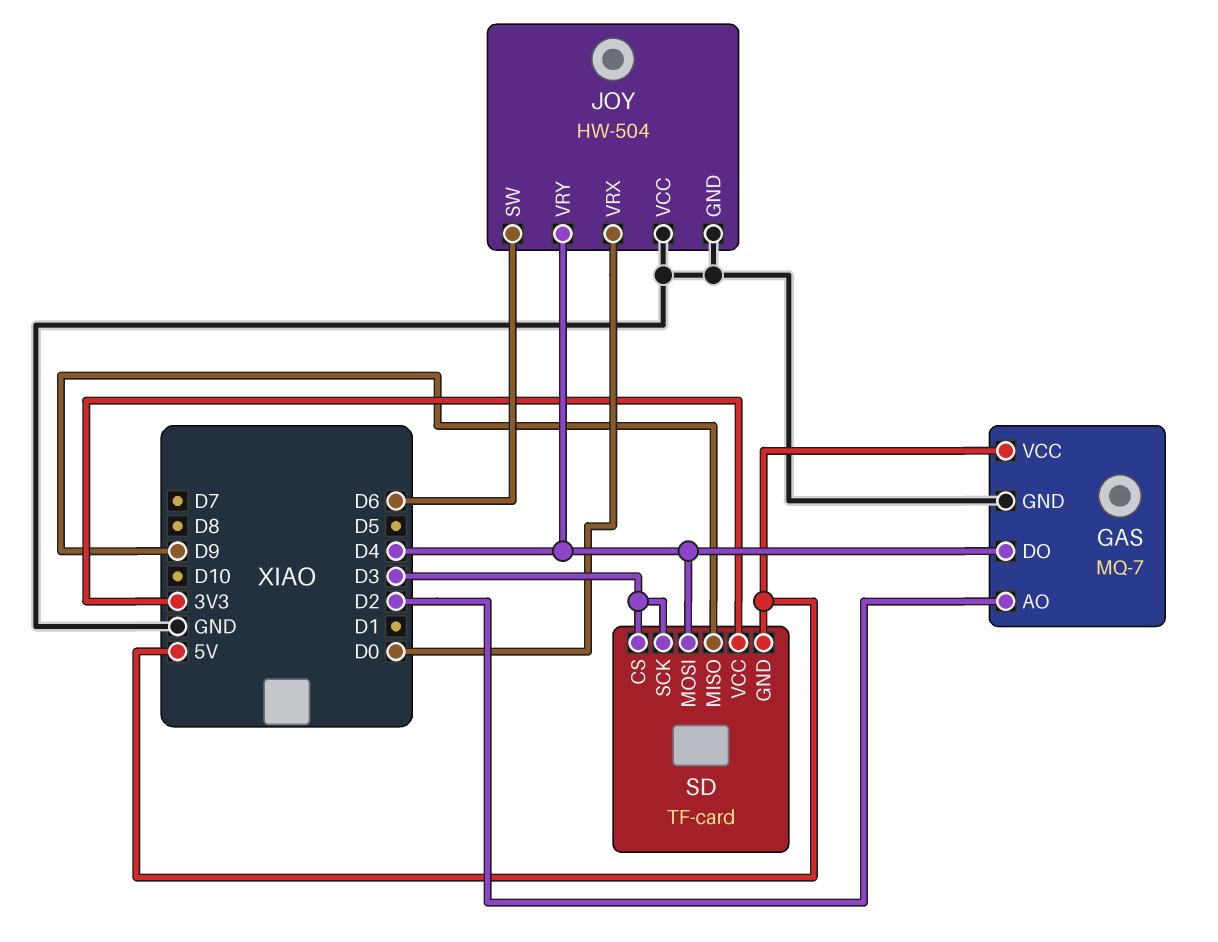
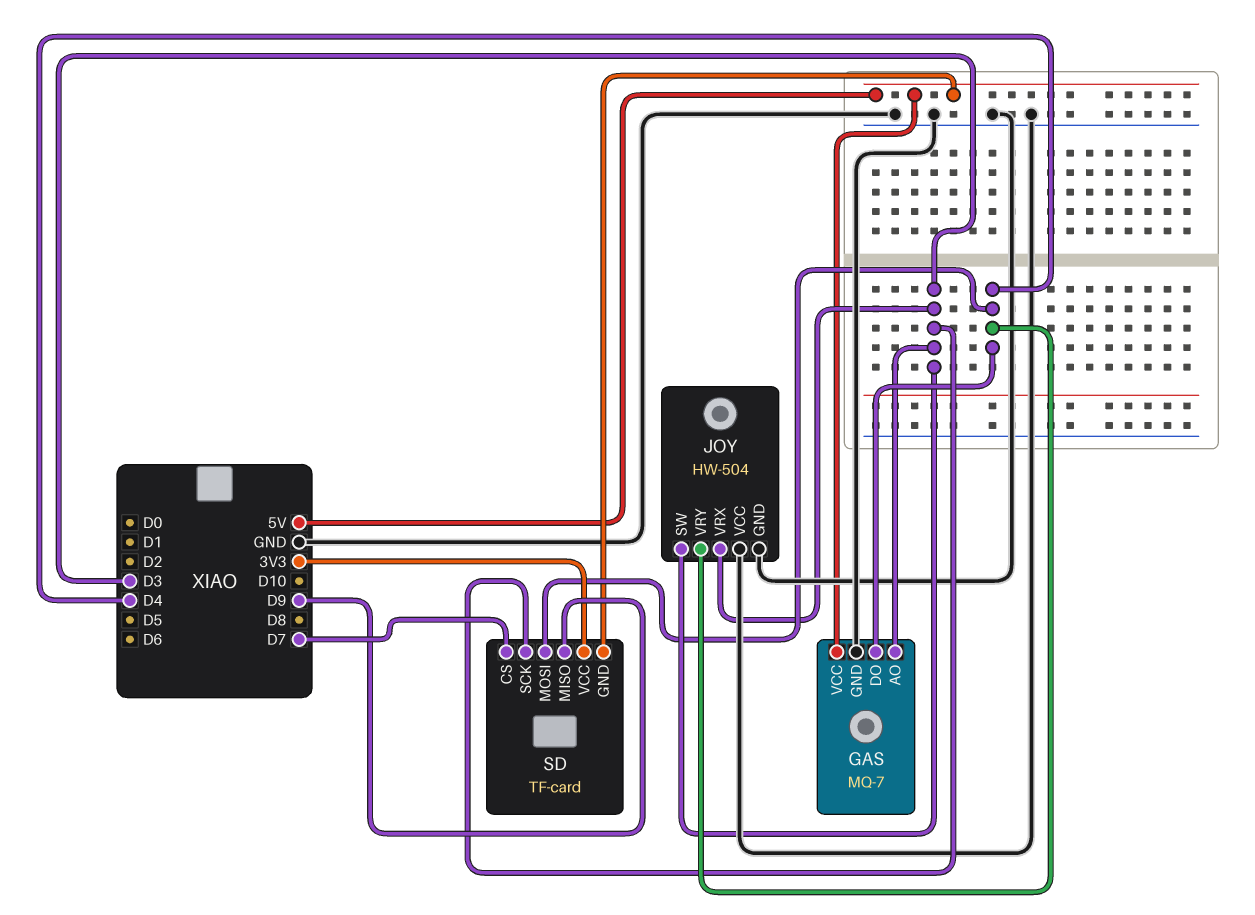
GAS pin AO: D2 -> D3
JOY pin SW: D6 -> D3
JOY pin VRX: D0 -> D3
SD pin CS: D3 -> D7

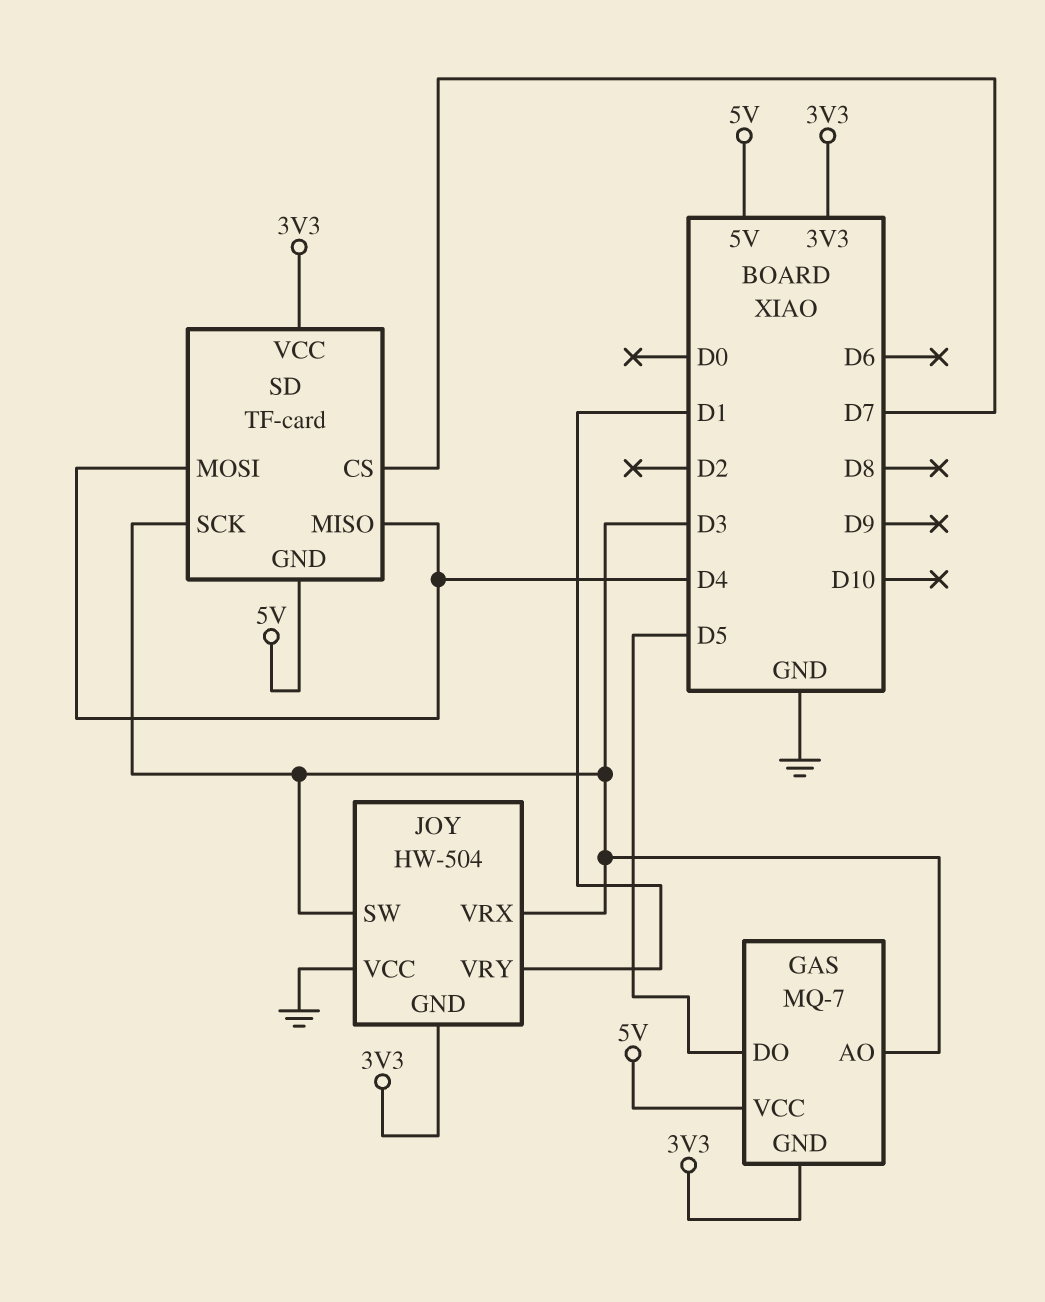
GAS pin DO: D4 -> D5
GAS pin GND: GND -> 3V3
JOY pin GND: GND -> 3V3
JOY pin VRY: D4 -> D1
SD pin MISO: D9 -> D4

